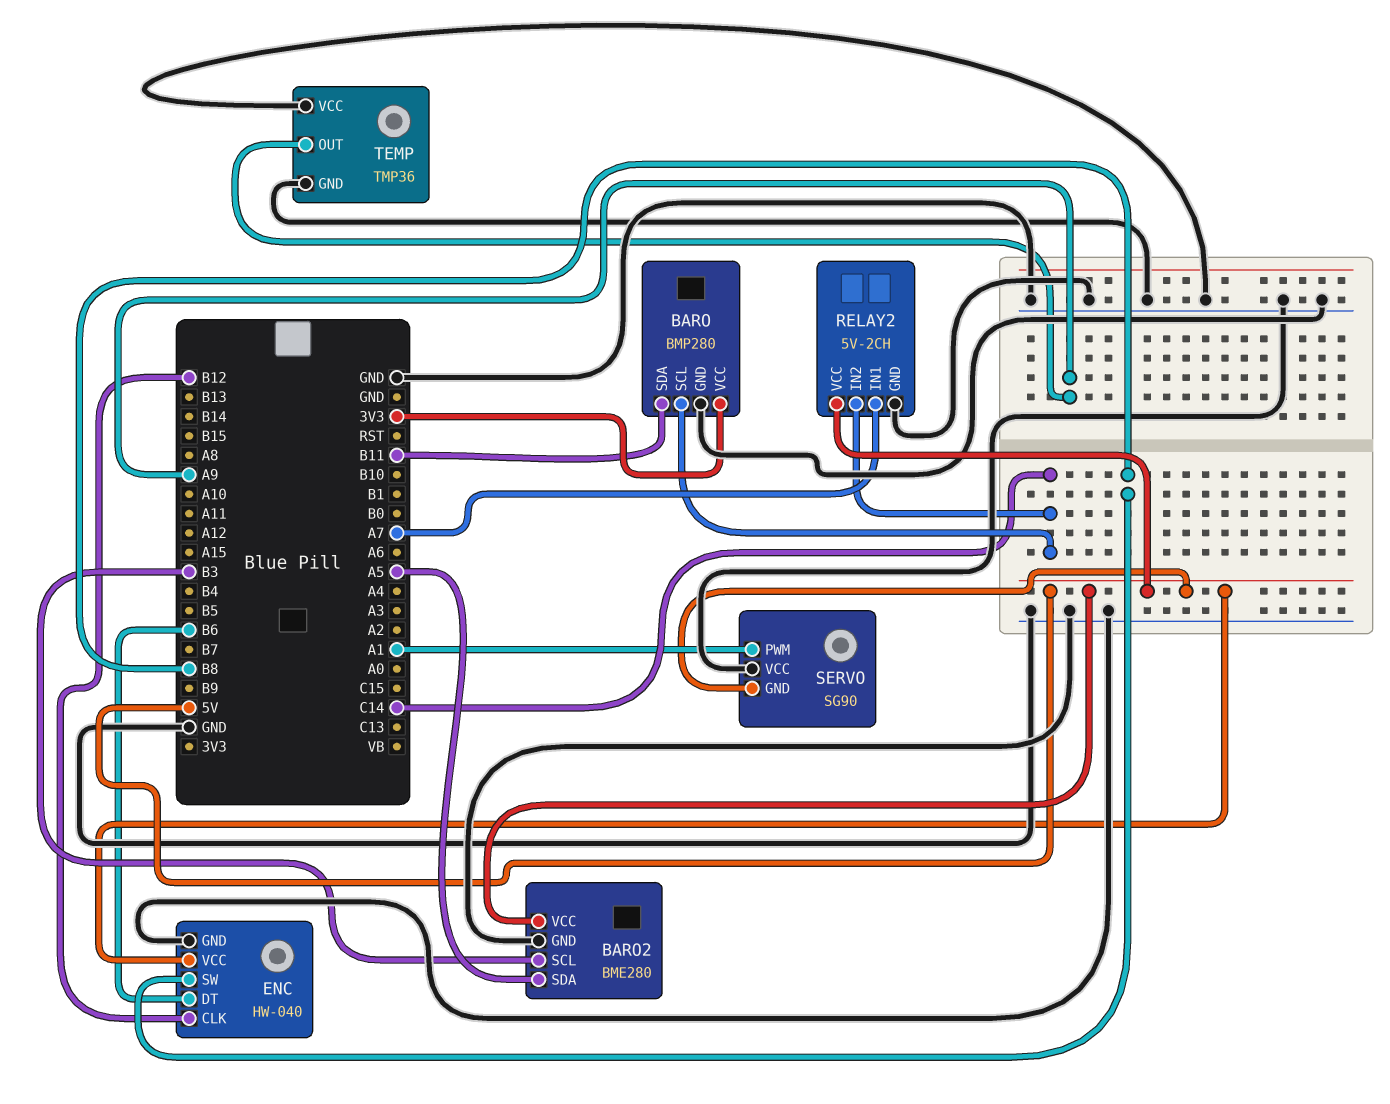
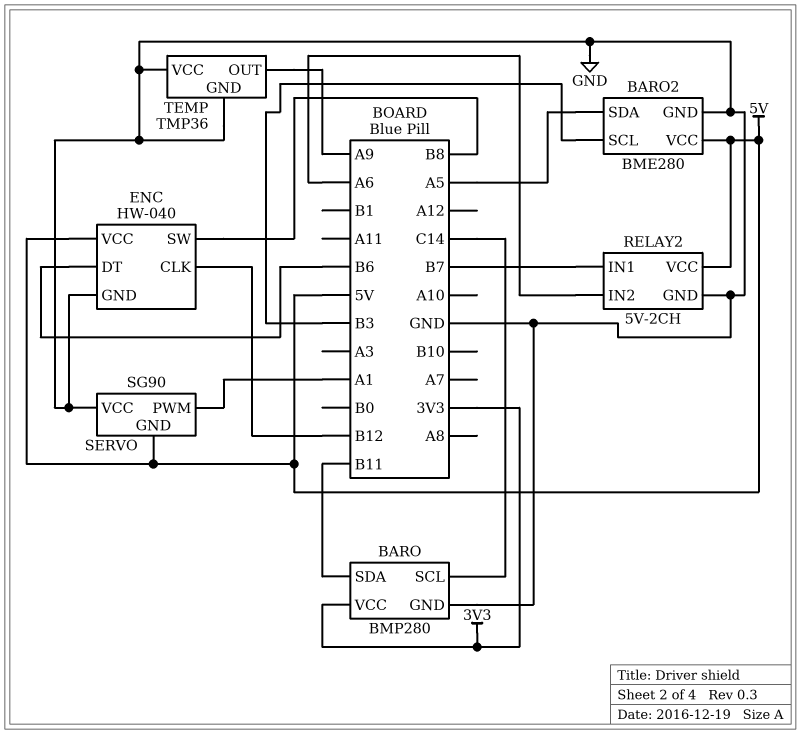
RELAY2 pin IN1: A7 -> B7
RELAY2 pin IN2: C14 -> A6

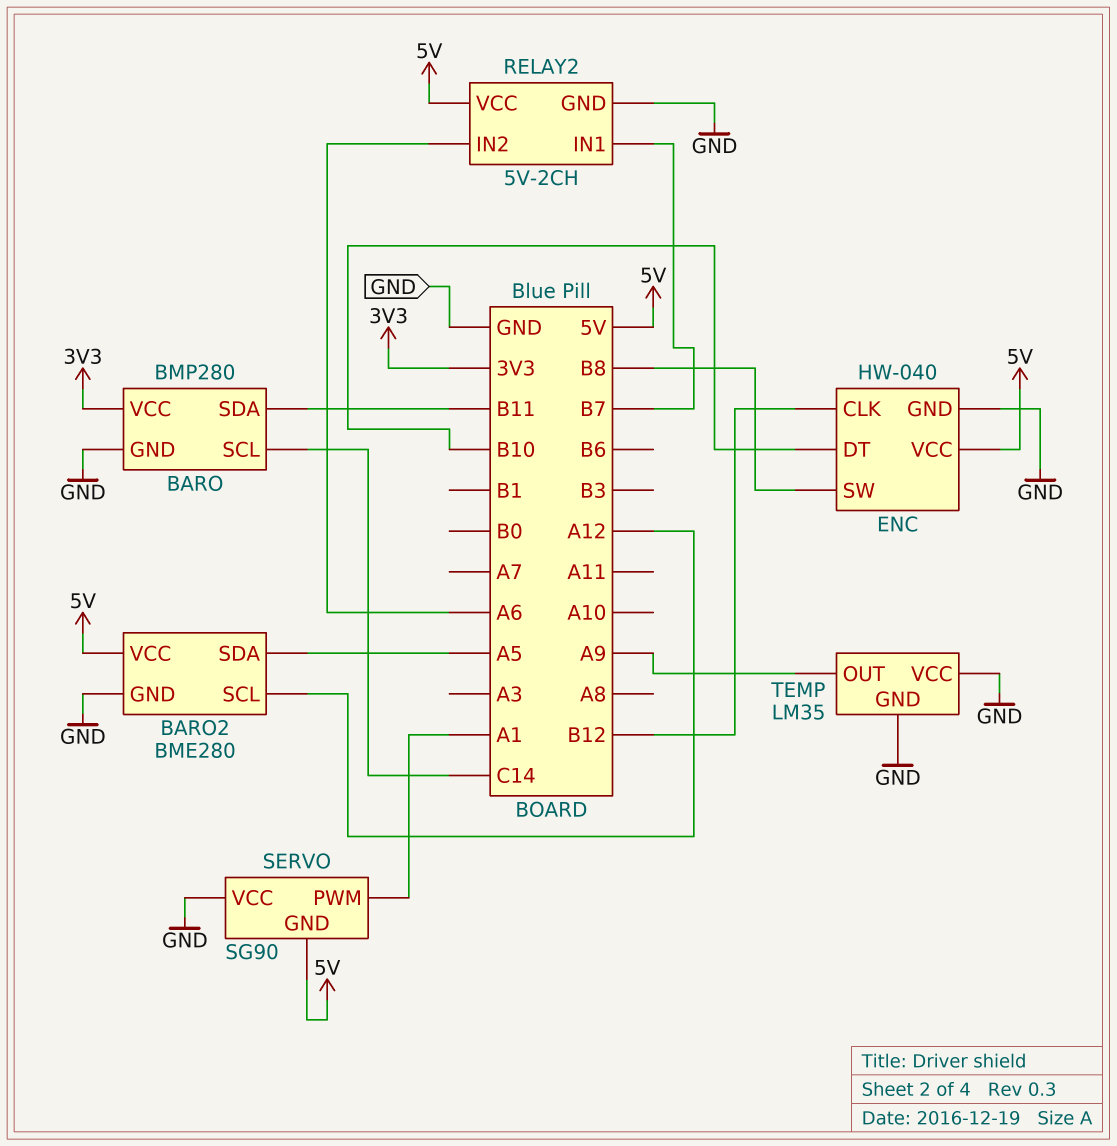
BARO2 pin SCL: B3 -> A12
ENC pin DT: B6 -> B10
TEMP: TMP36 -> LM35

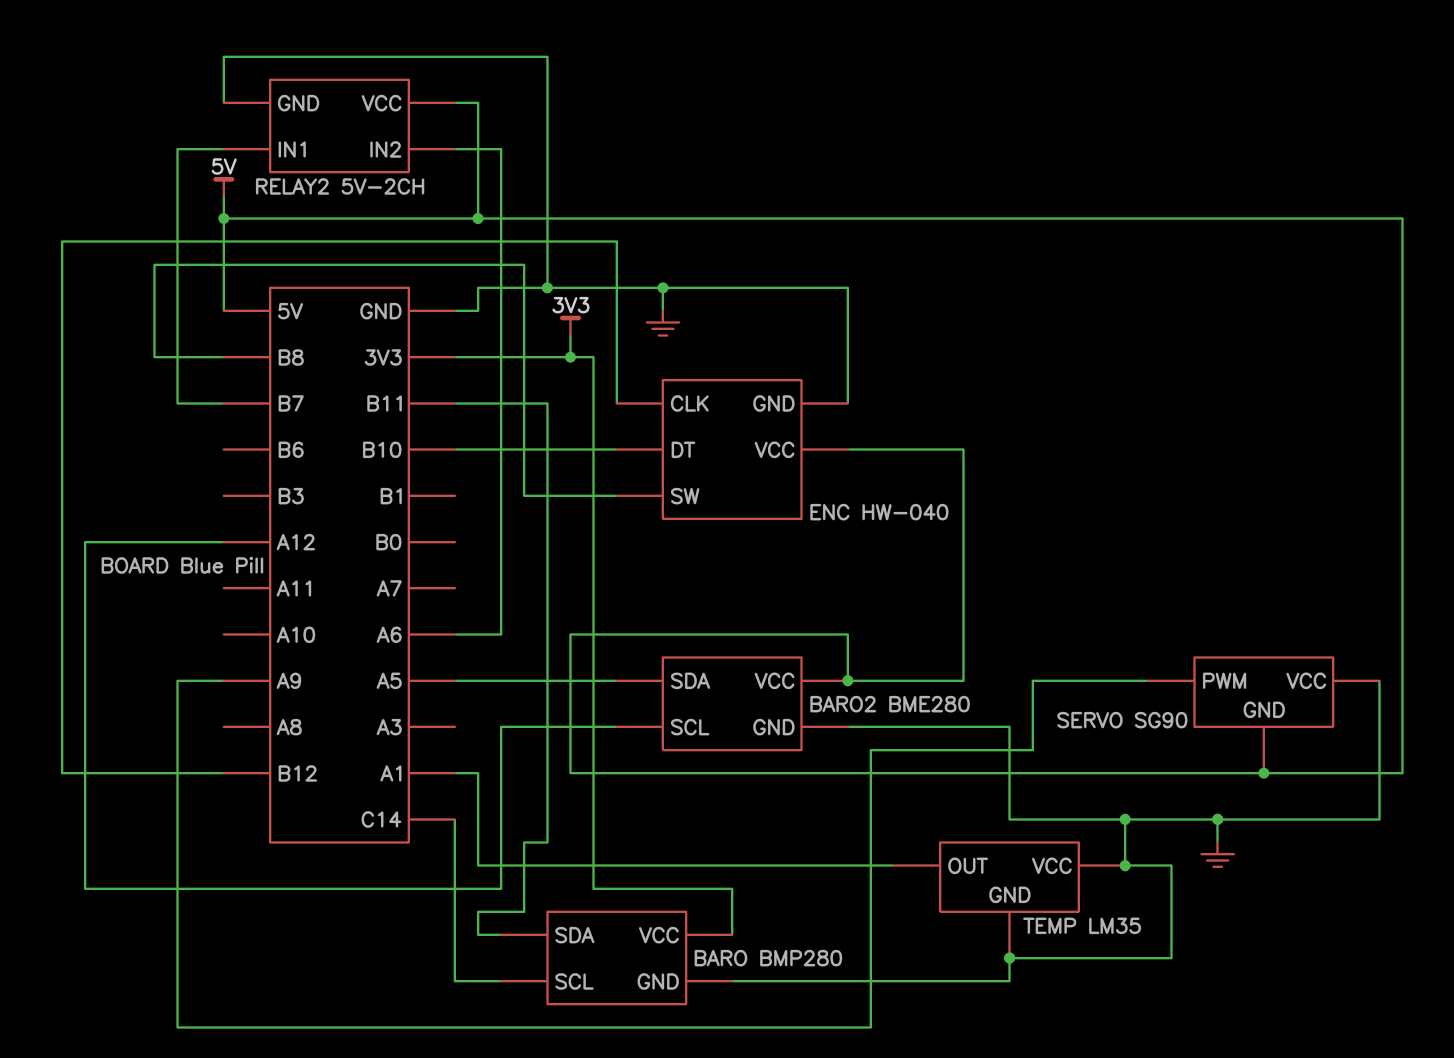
SERVO pin PWM: A1 -> A9
TEMP pin OUT: A9 -> A1

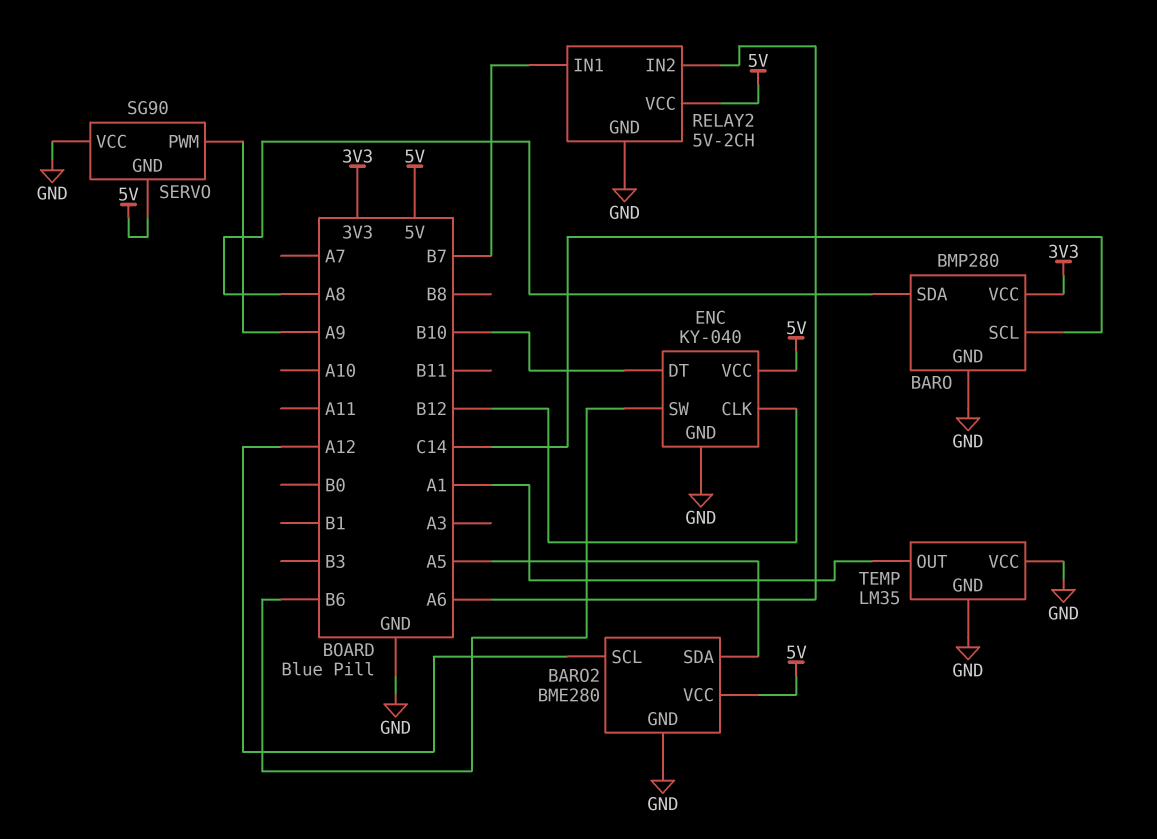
BARO pin SDA: B11 -> A8
ENC: HW-040 -> KY-040
ENC pin SW: B8 -> B6

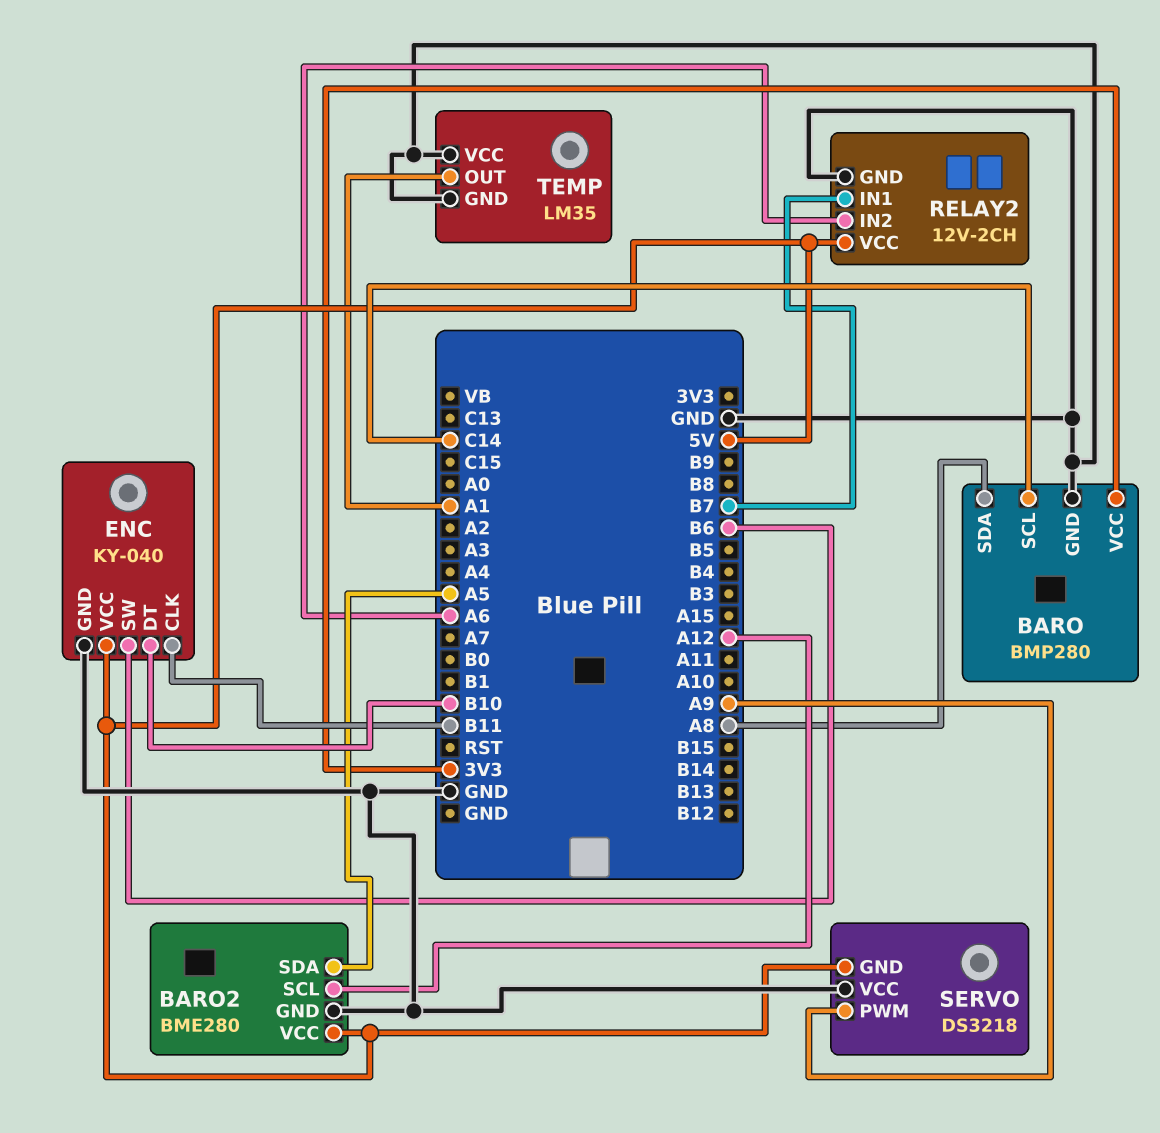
ENC pin CLK: B12 -> B11
RELAY2: 5V-2CH -> 12V-2CH
SERVO: SG90 -> DS3218

